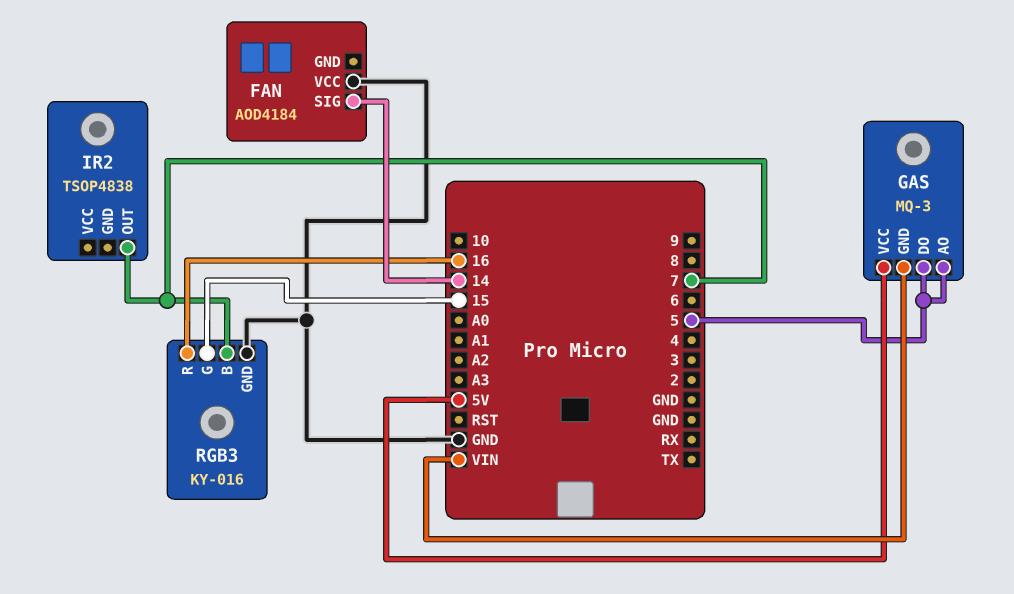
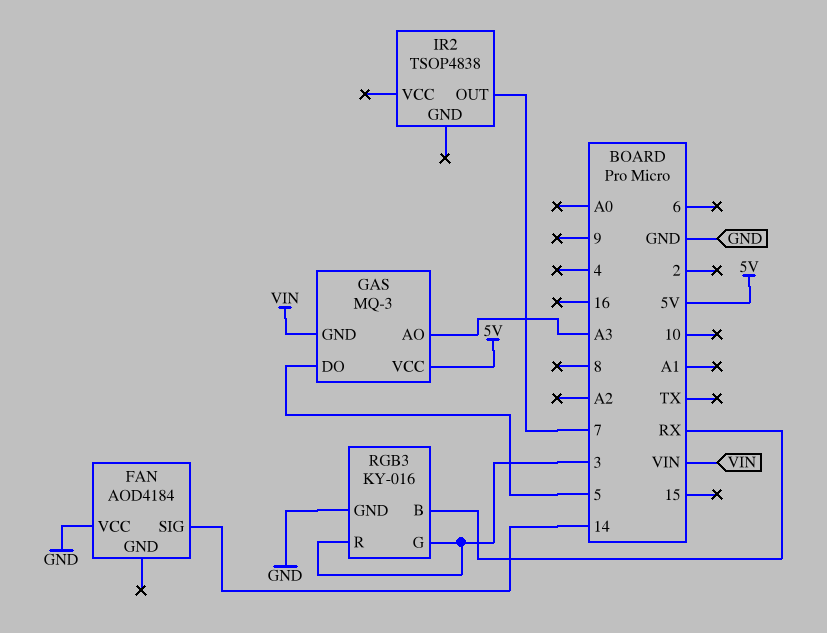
GAS pin AO: 5 -> A3
RGB3 pin B: 7 -> RX
RGB3 pin G: 15 -> 3
RGB3 pin R: 16 -> 3

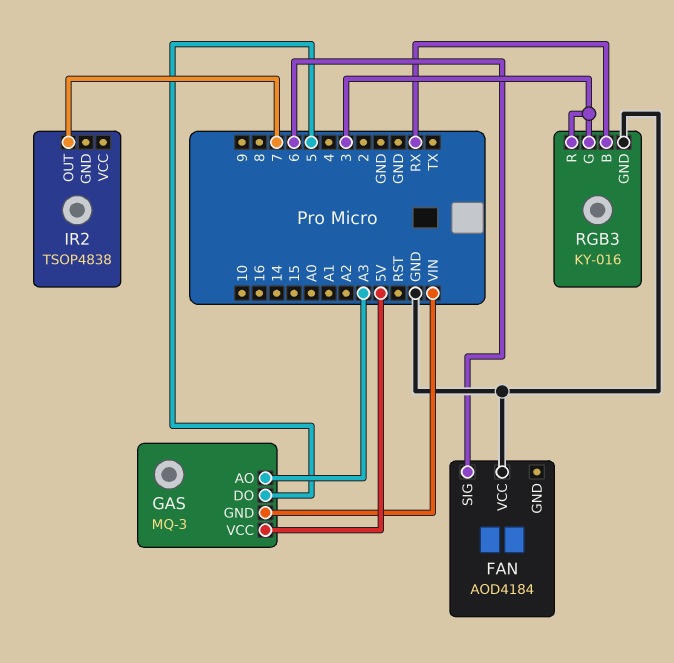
FAN pin SIG: 14 -> 6

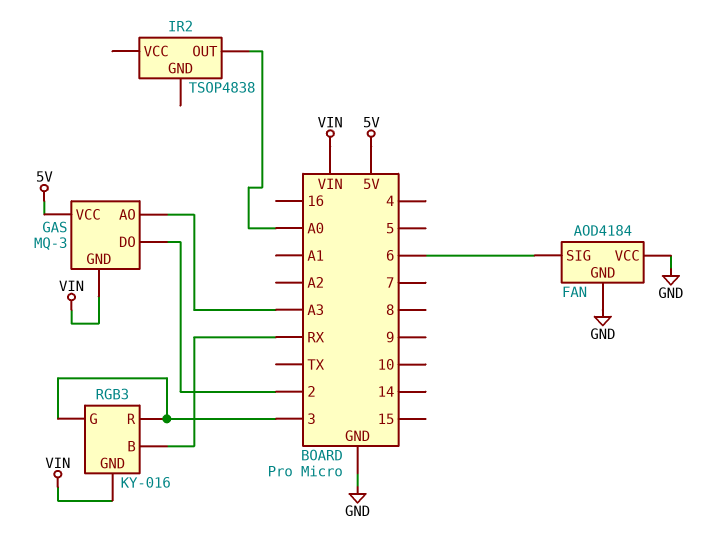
FAN pin GND: none -> GND
GAS pin DO: 5 -> 2
IR2 pin OUT: 7 -> A0
RGB3 pin GND: GND -> VIN

